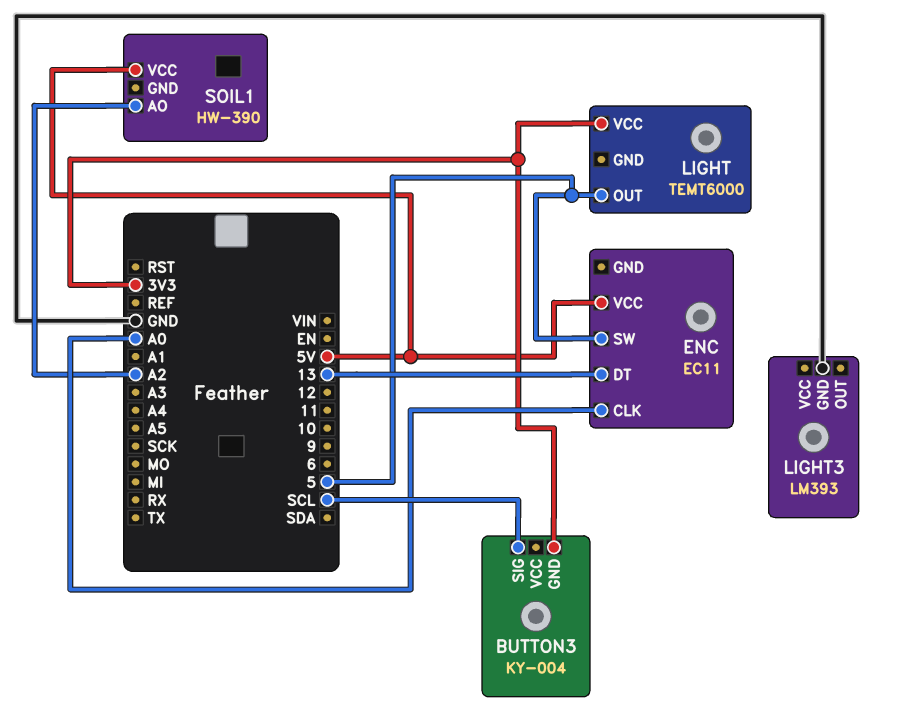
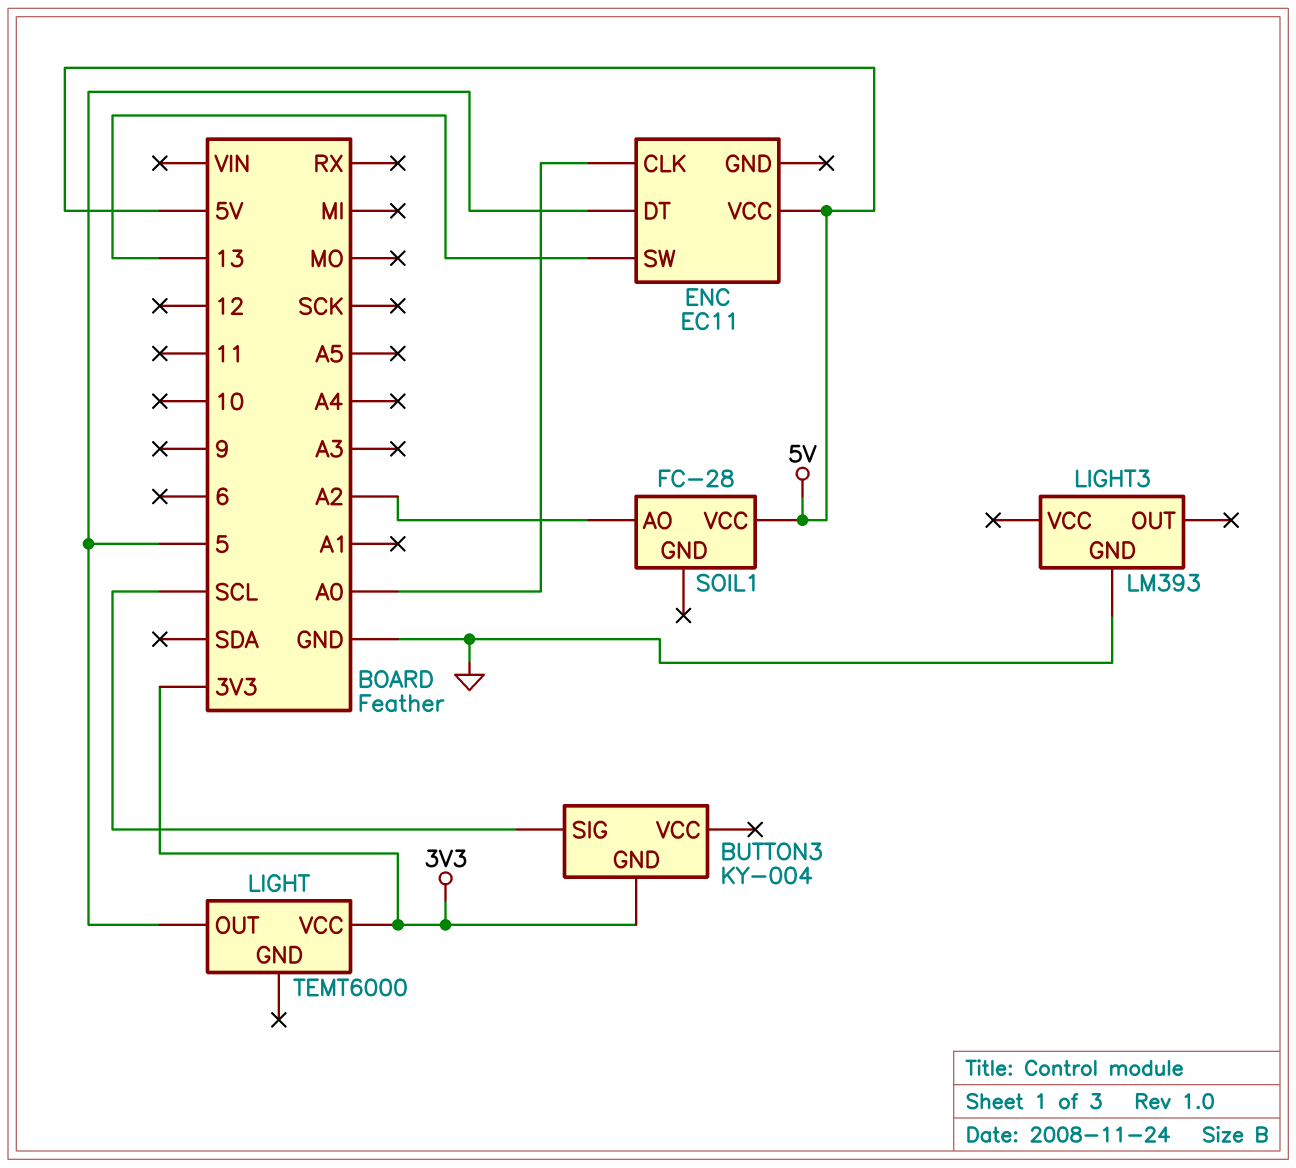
ENC pin DT: 13 -> 5
ENC pin SW: 5 -> 13
SOIL1: HW-390 -> FC-28

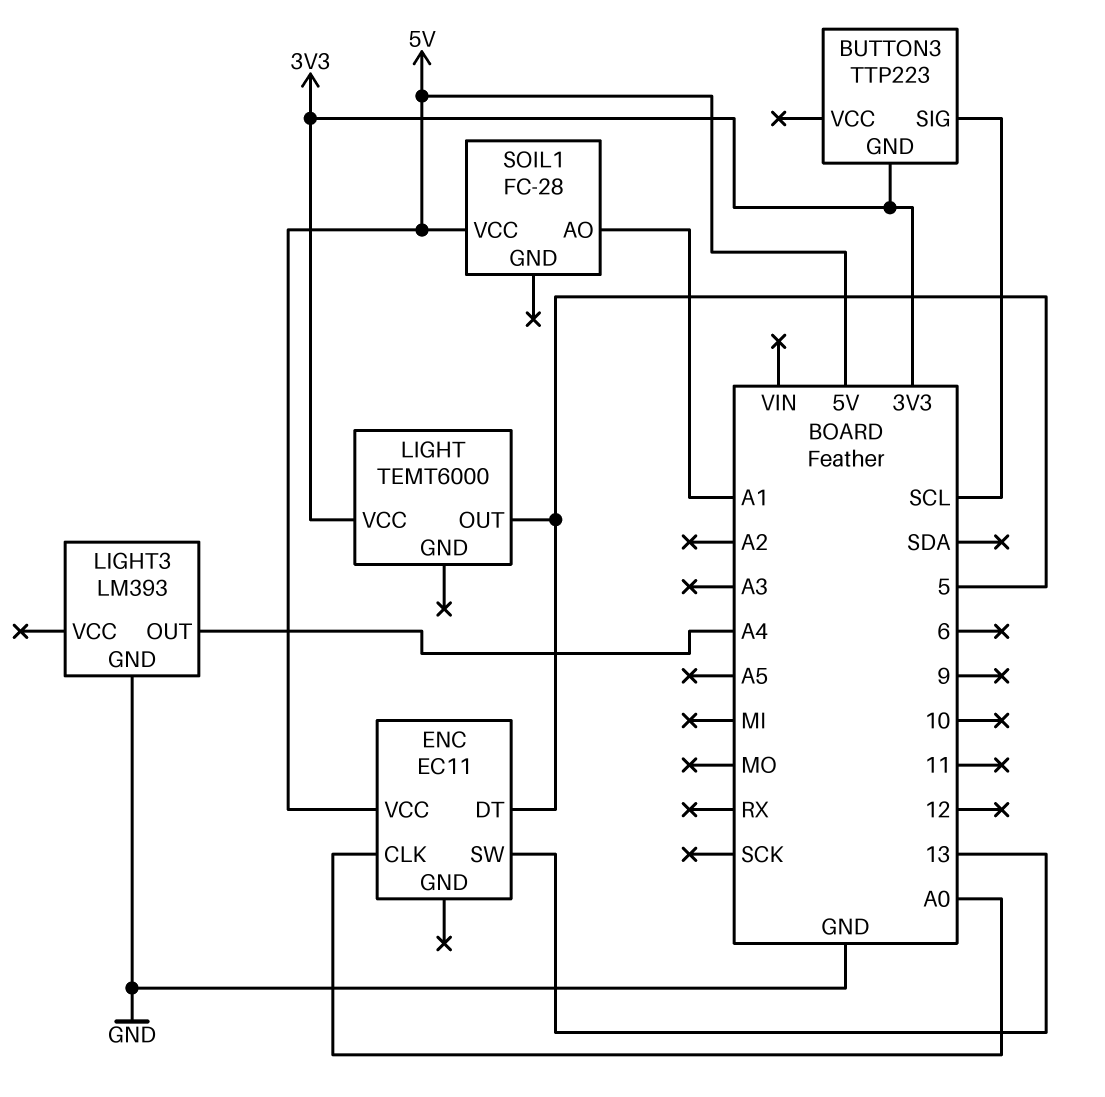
BUTTON3: KY-004 -> TTP223
LIGHT3 pin OUT: none -> A4
SOIL1 pin AO: A2 -> A1

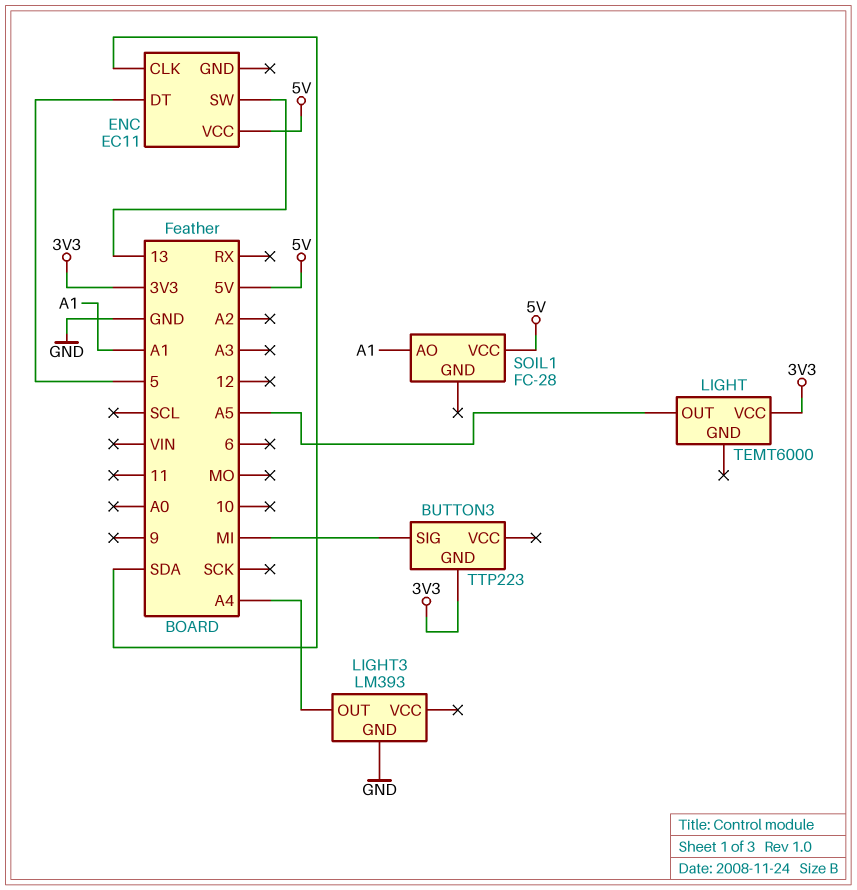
BUTTON3 pin SIG: SCL -> MI
ENC pin CLK: A0 -> SDA
LIGHT pin OUT: 5 -> A5

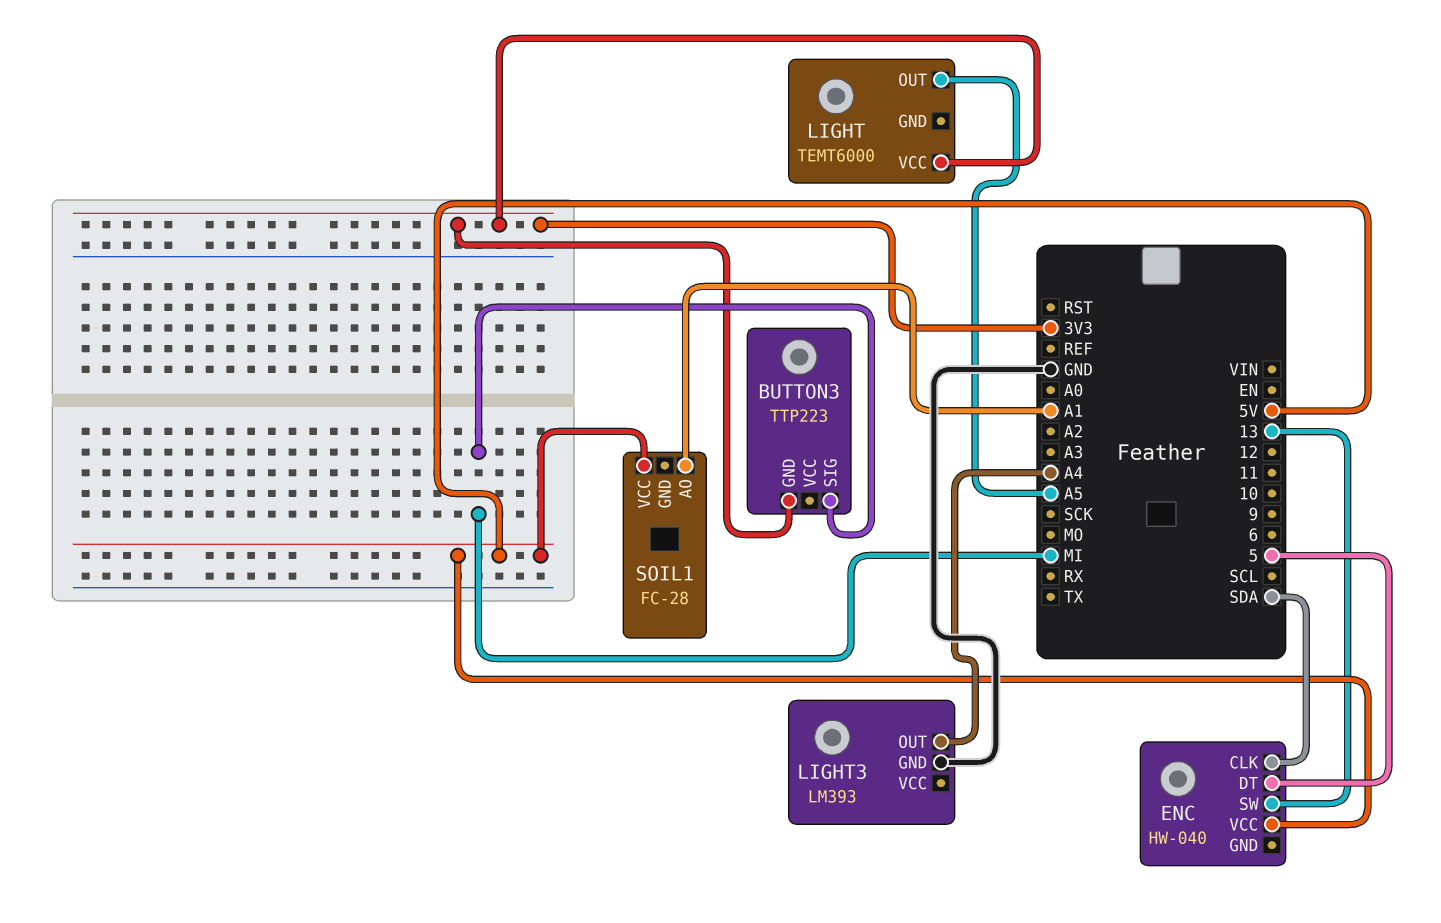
ENC: EC11 -> HW-040

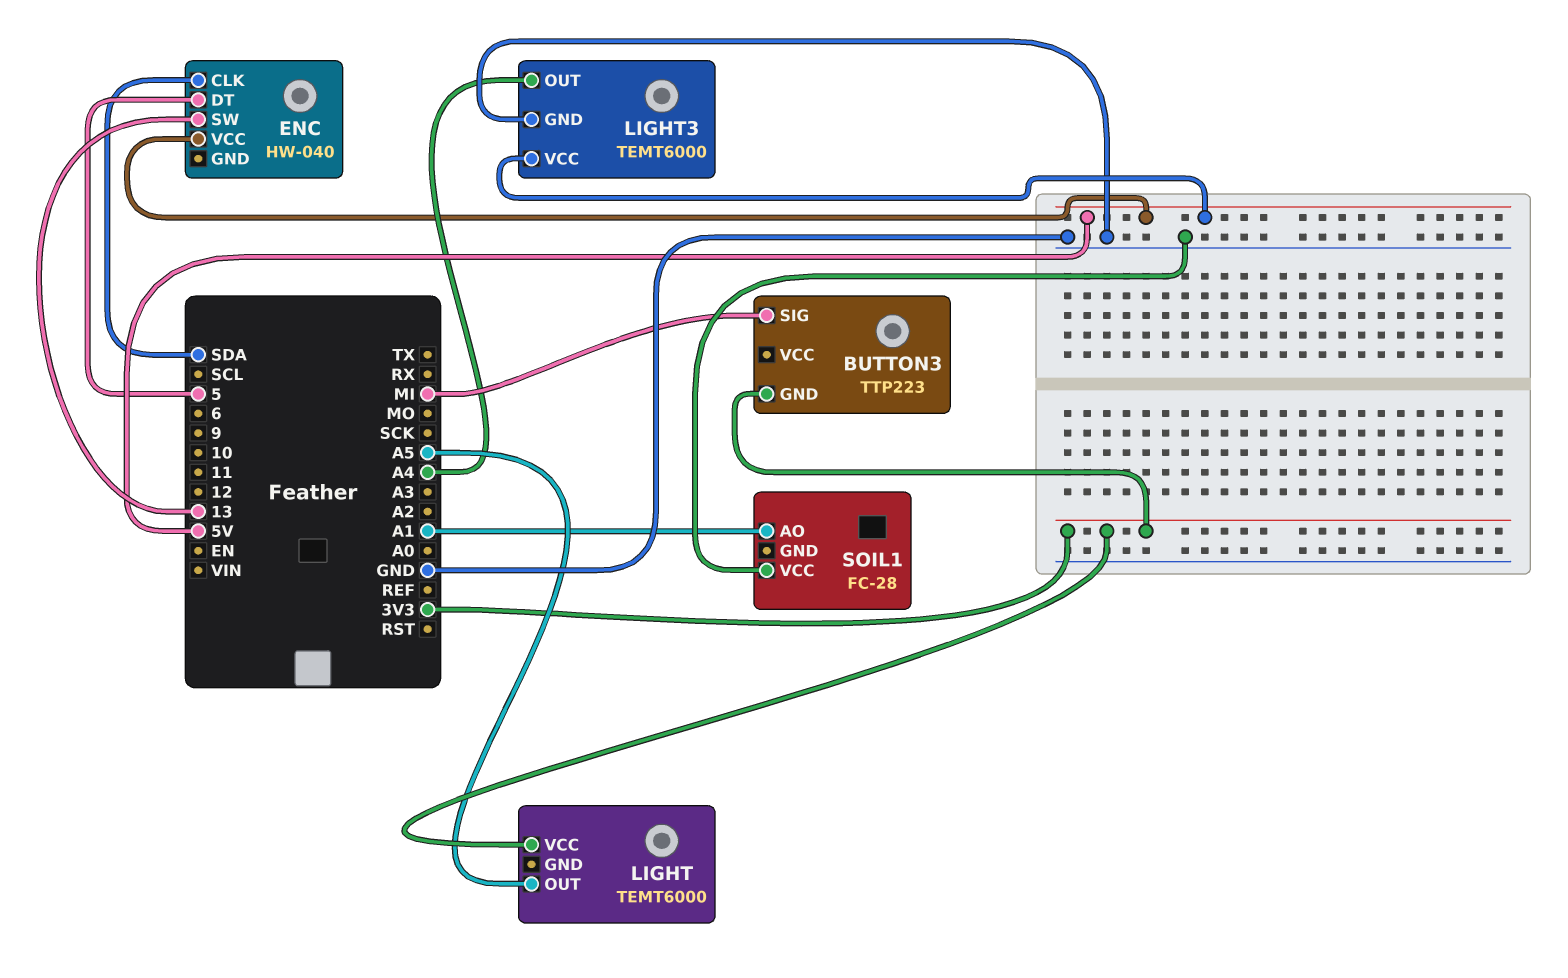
LIGHT3: LM393 -> TEMT6000
LIGHT3 pin VCC: none -> 5V
SOIL1 pin VCC: 5V -> GND

